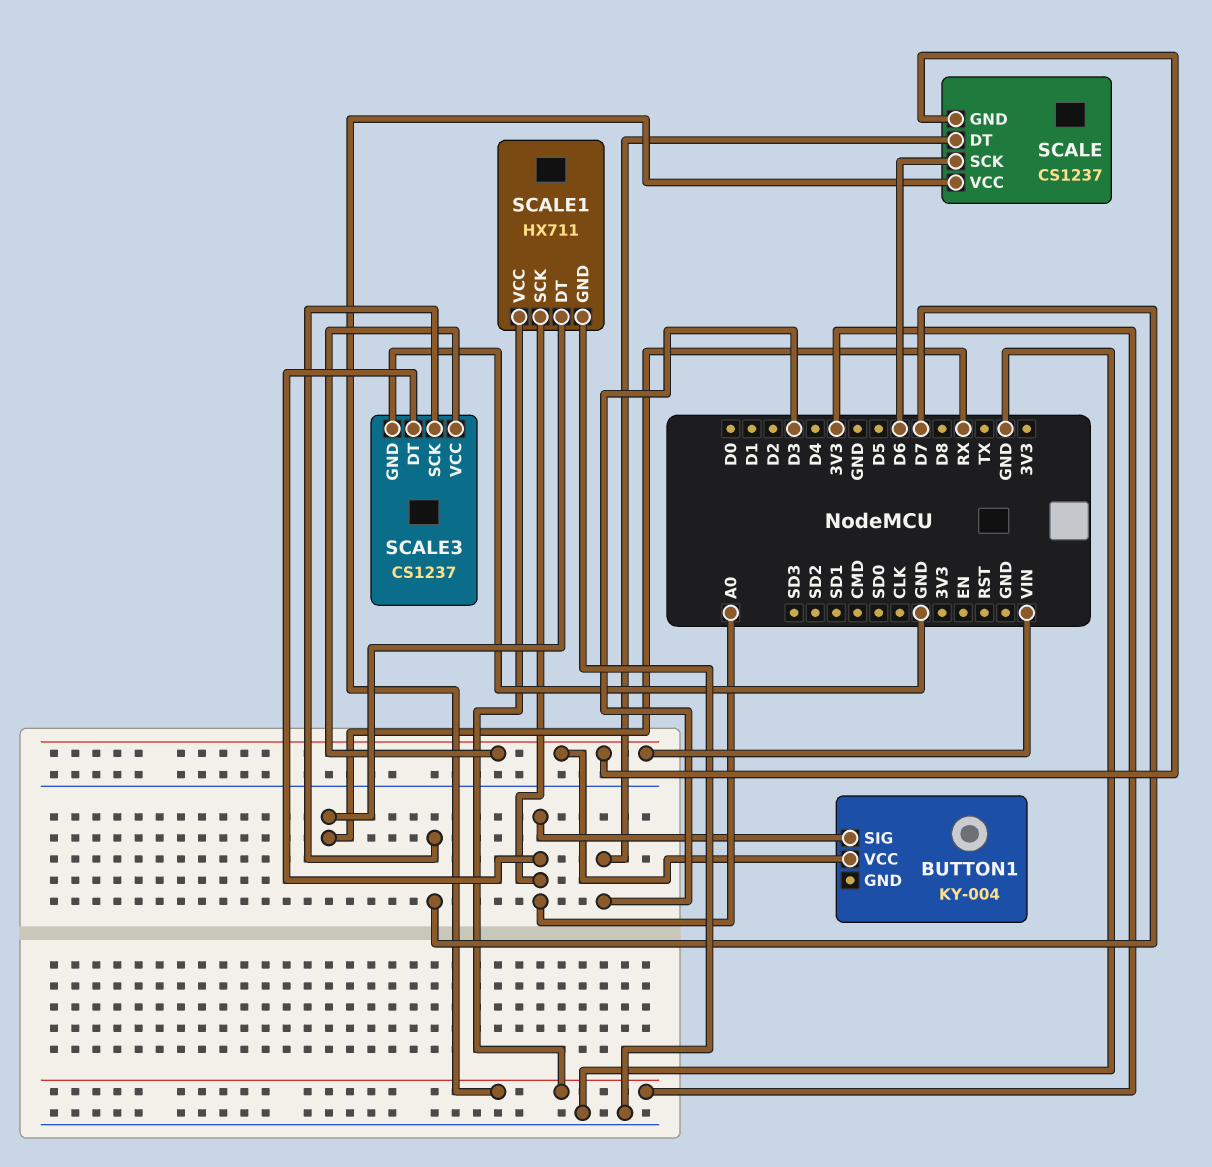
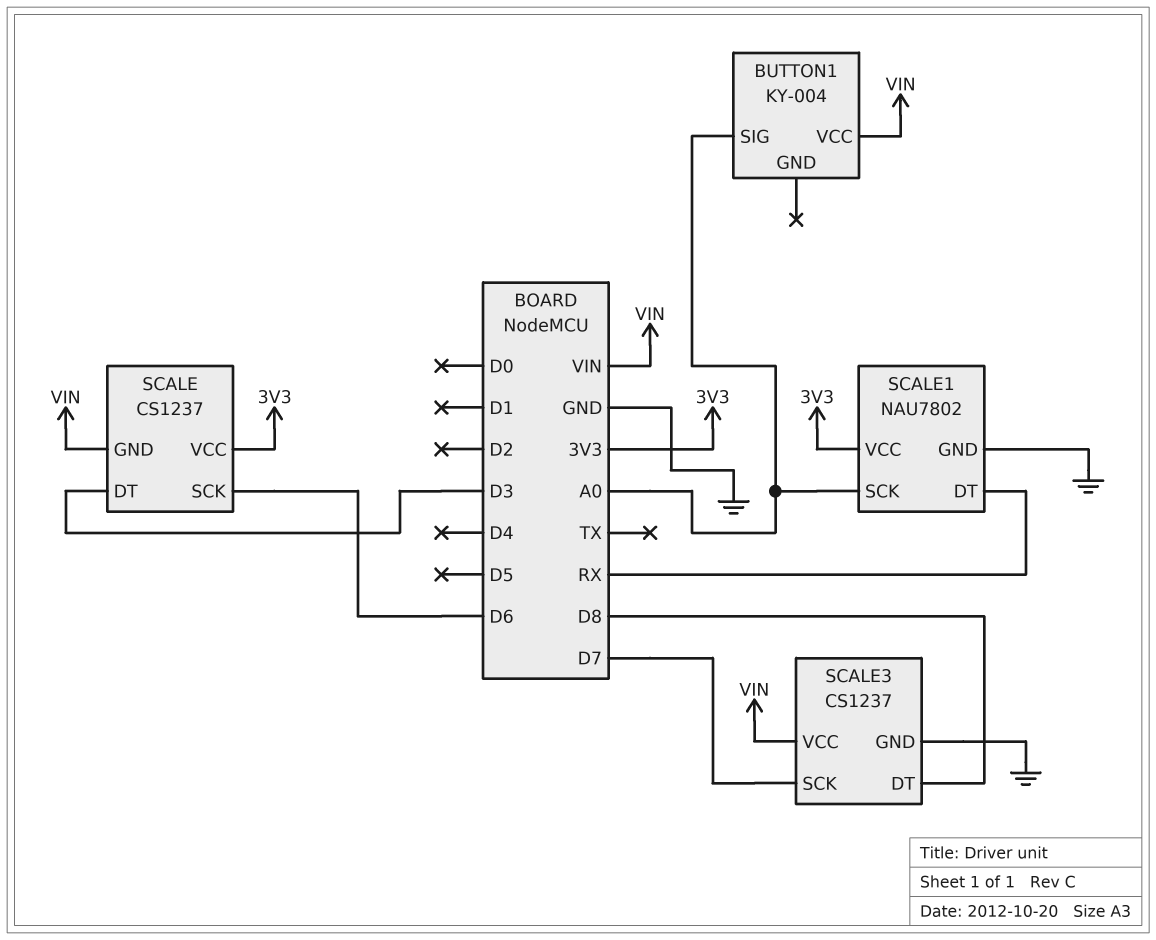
SCALE1: HX711 -> NAU7802
SCALE3 pin DT: A0 -> D8

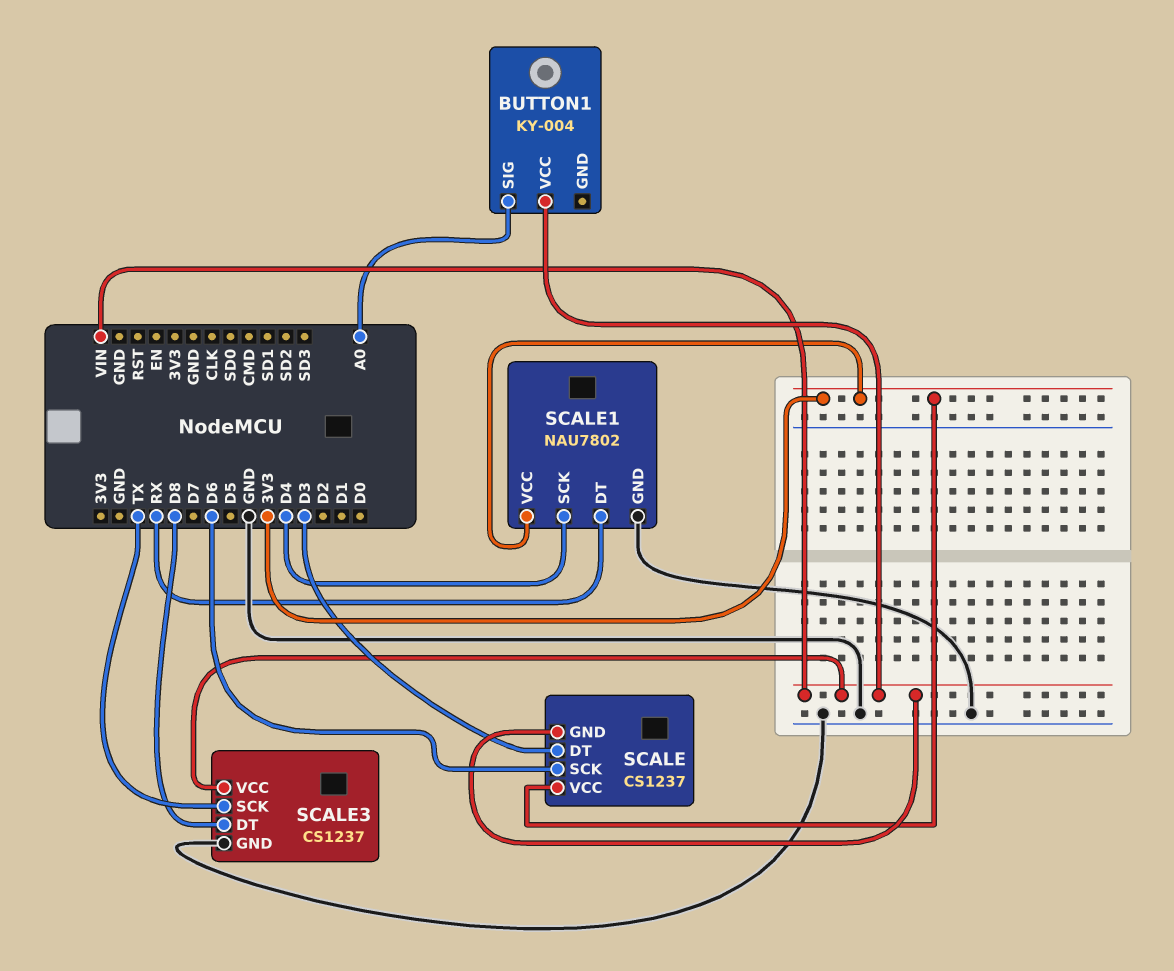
SCALE1 pin SCK: A0 -> D4
SCALE3 pin SCK: D7 -> TX

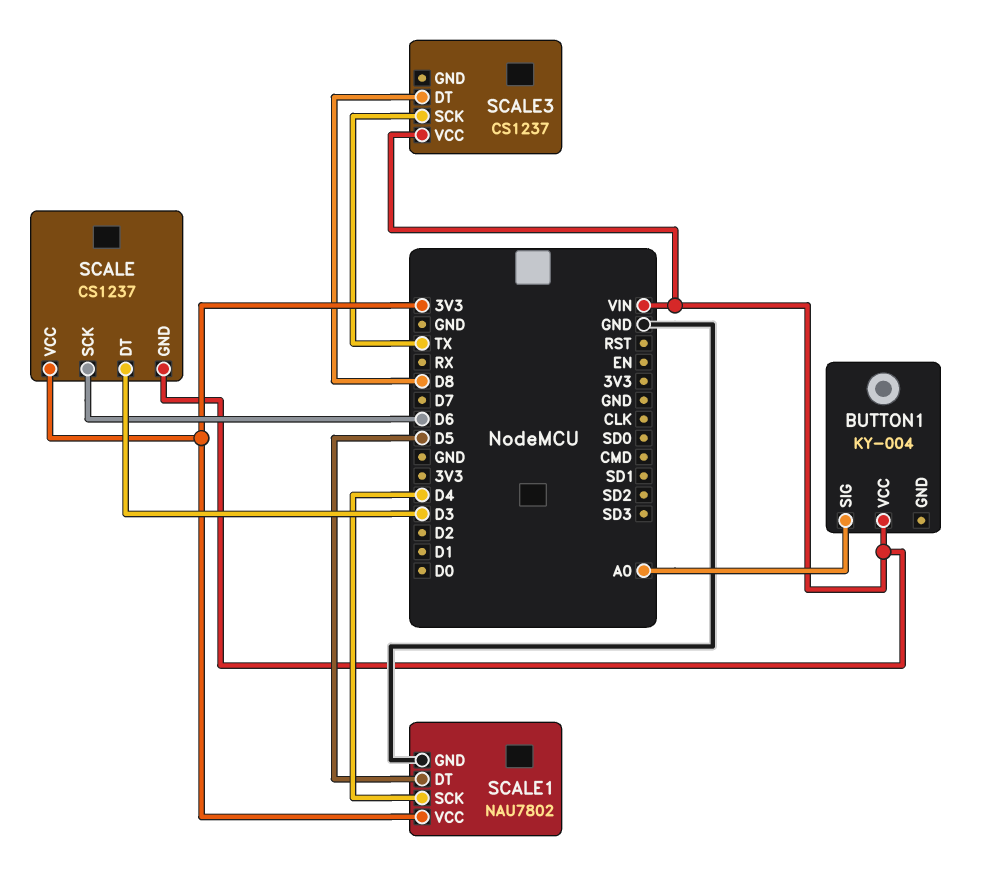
SCALE1 pin DT: RX -> D5
SCALE3 pin GND: GND -> none

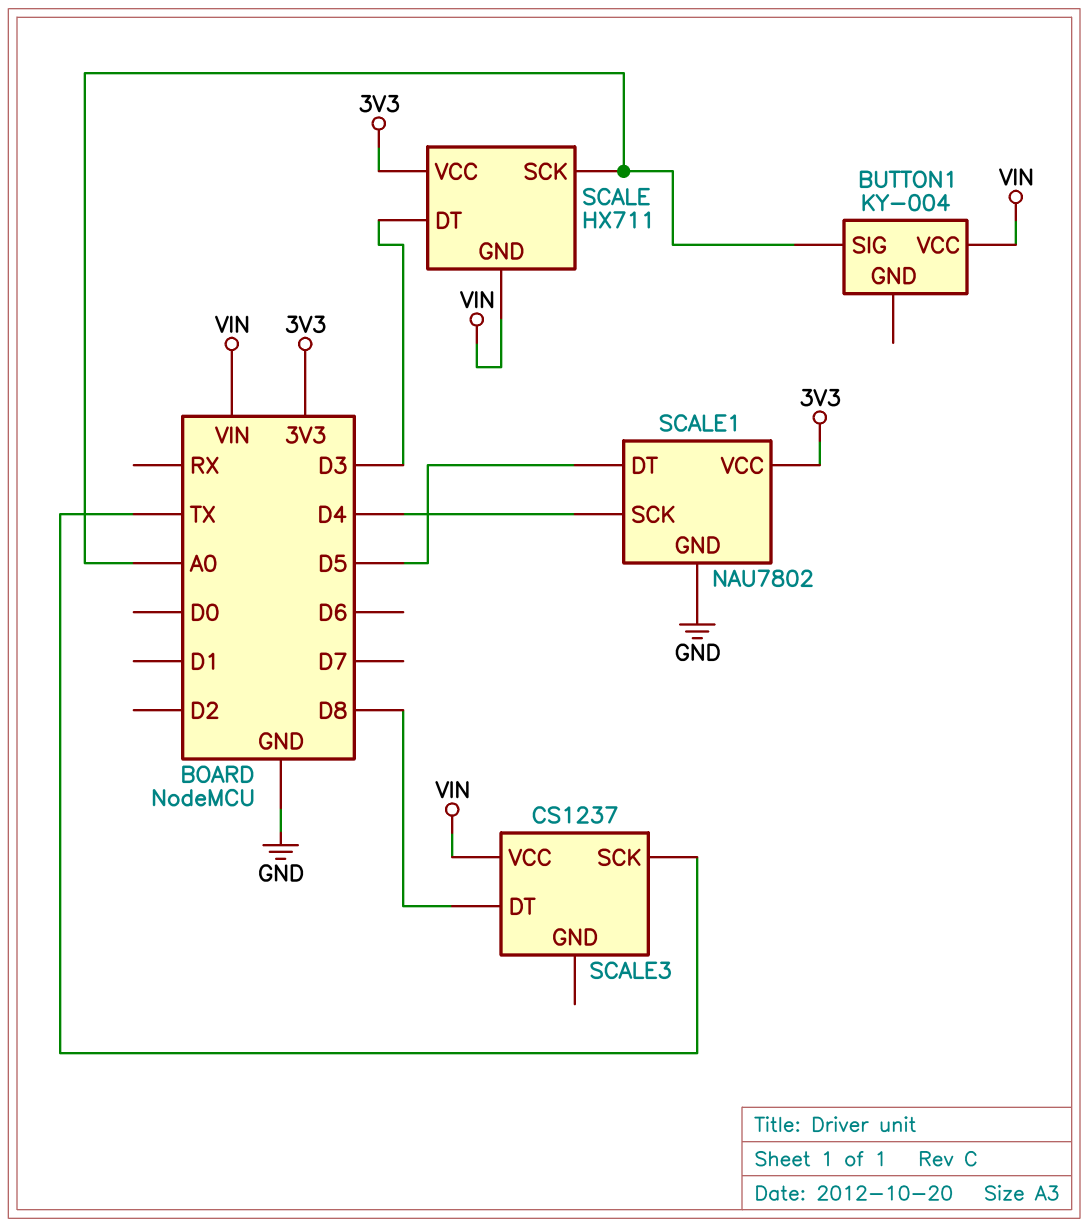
SCALE: CS1237 -> HX711
SCALE pin SCK: D6 -> A0

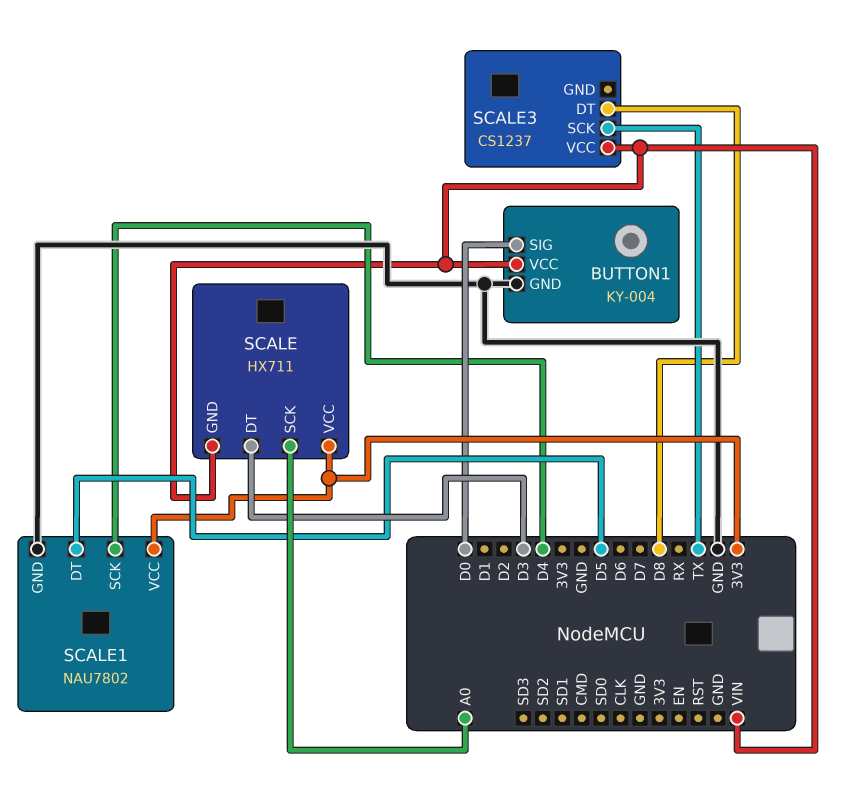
BUTTON1 pin GND: none -> GND
BUTTON1 pin SIG: A0 -> D0

